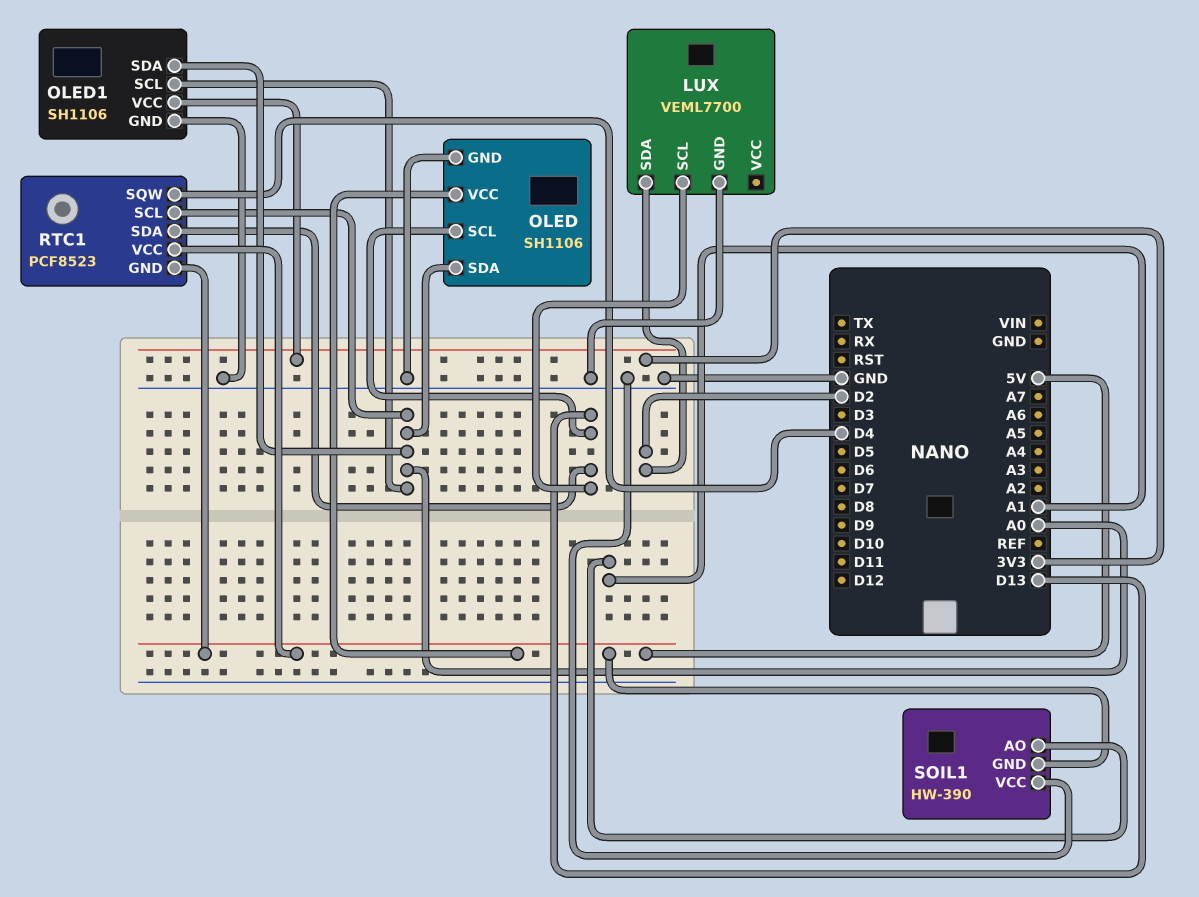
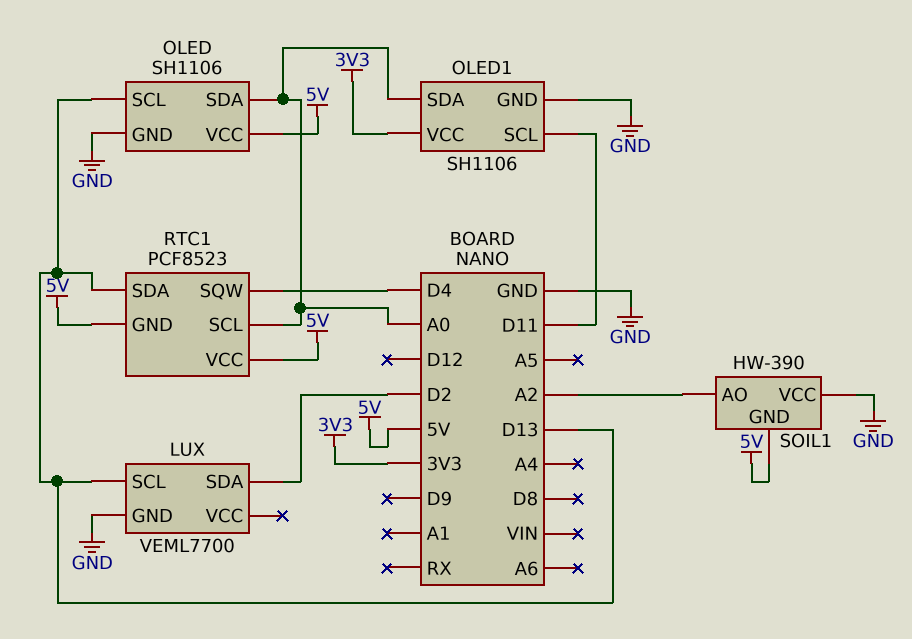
OLED1 pin SCL: A0 -> D11
SOIL1 pin AO: A1 -> A2

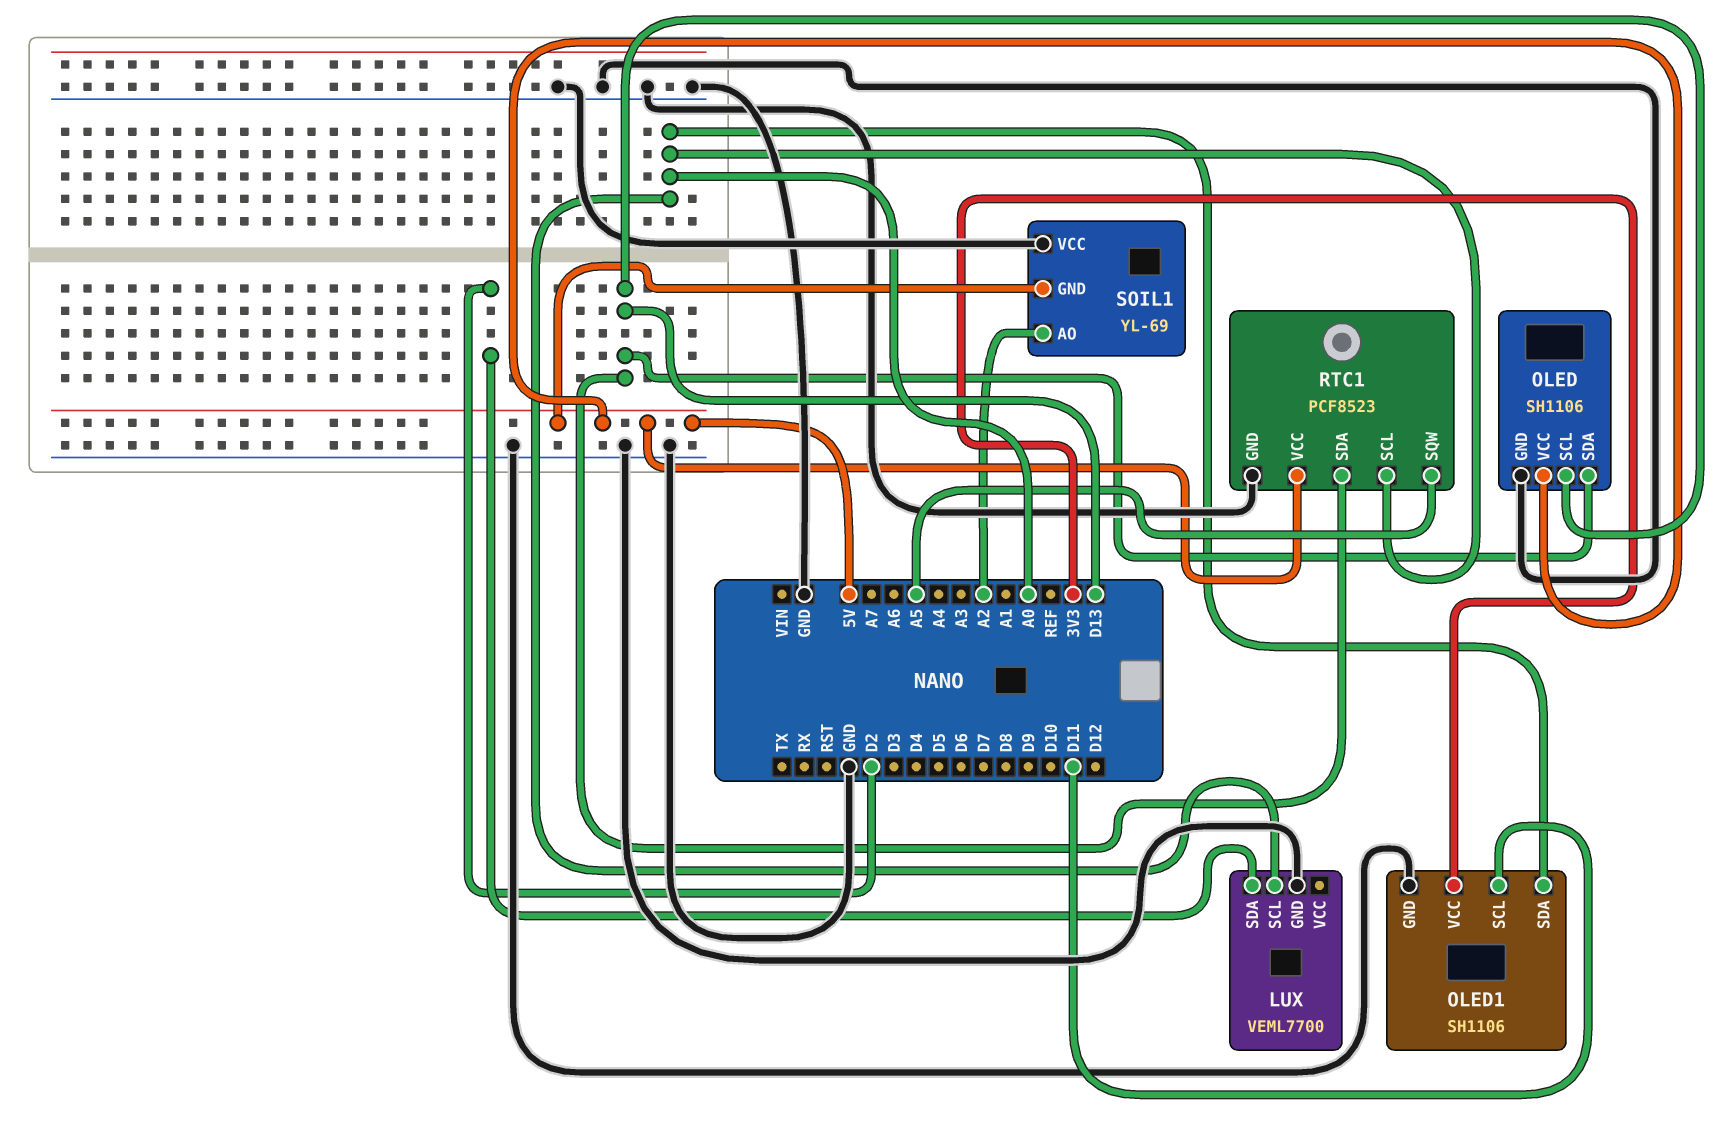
LUX pin SCL: D13 -> A0
OLED pin SDA: A0 -> D13
RTC1 pin GND: 5V -> GND
RTC1 pin SQW: D4 -> A5
SOIL1: HW-390 -> YL-69

